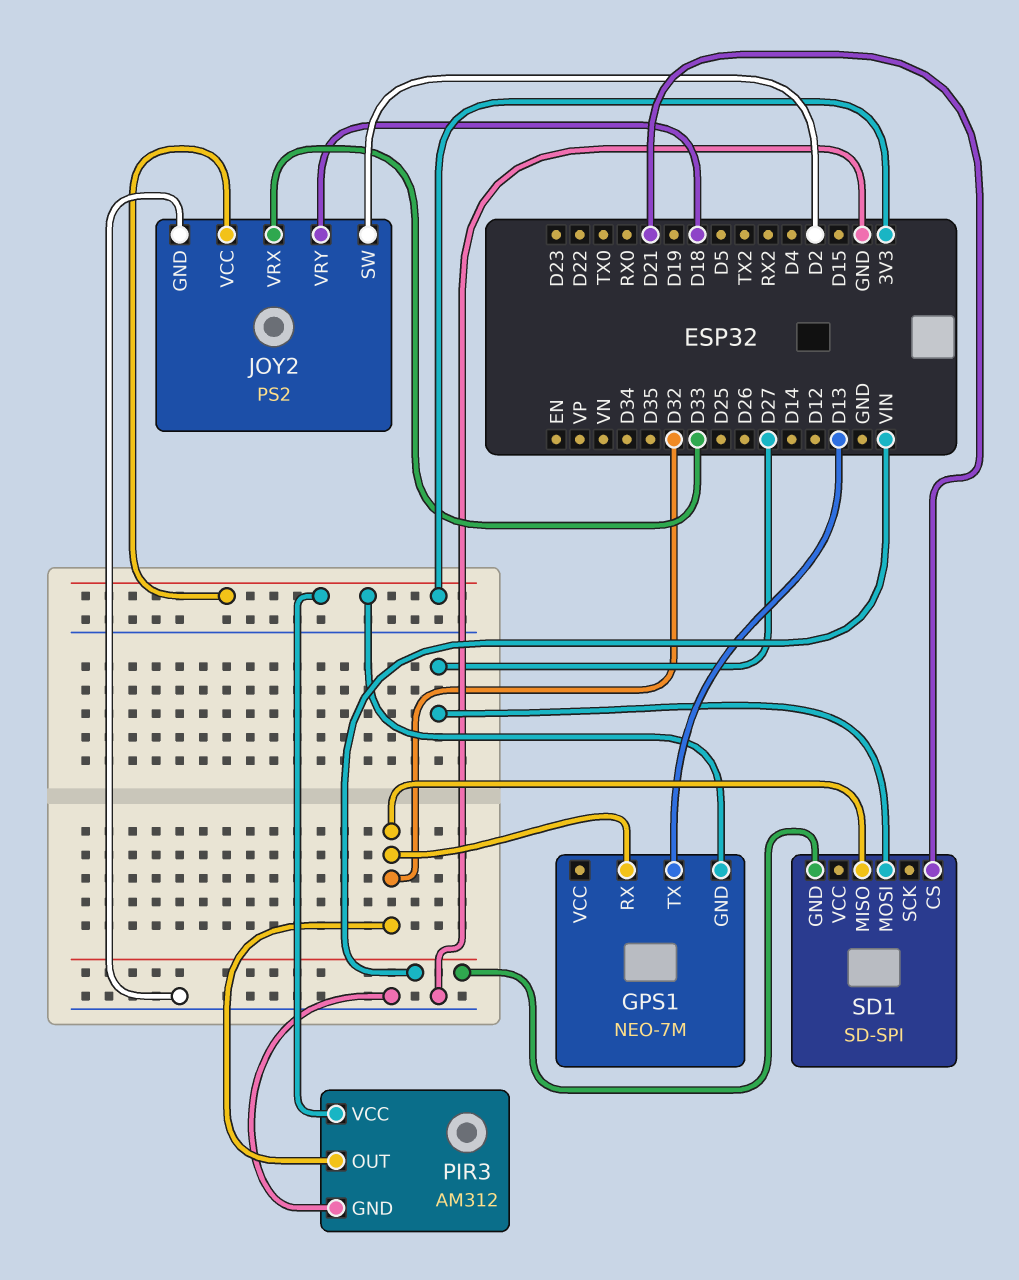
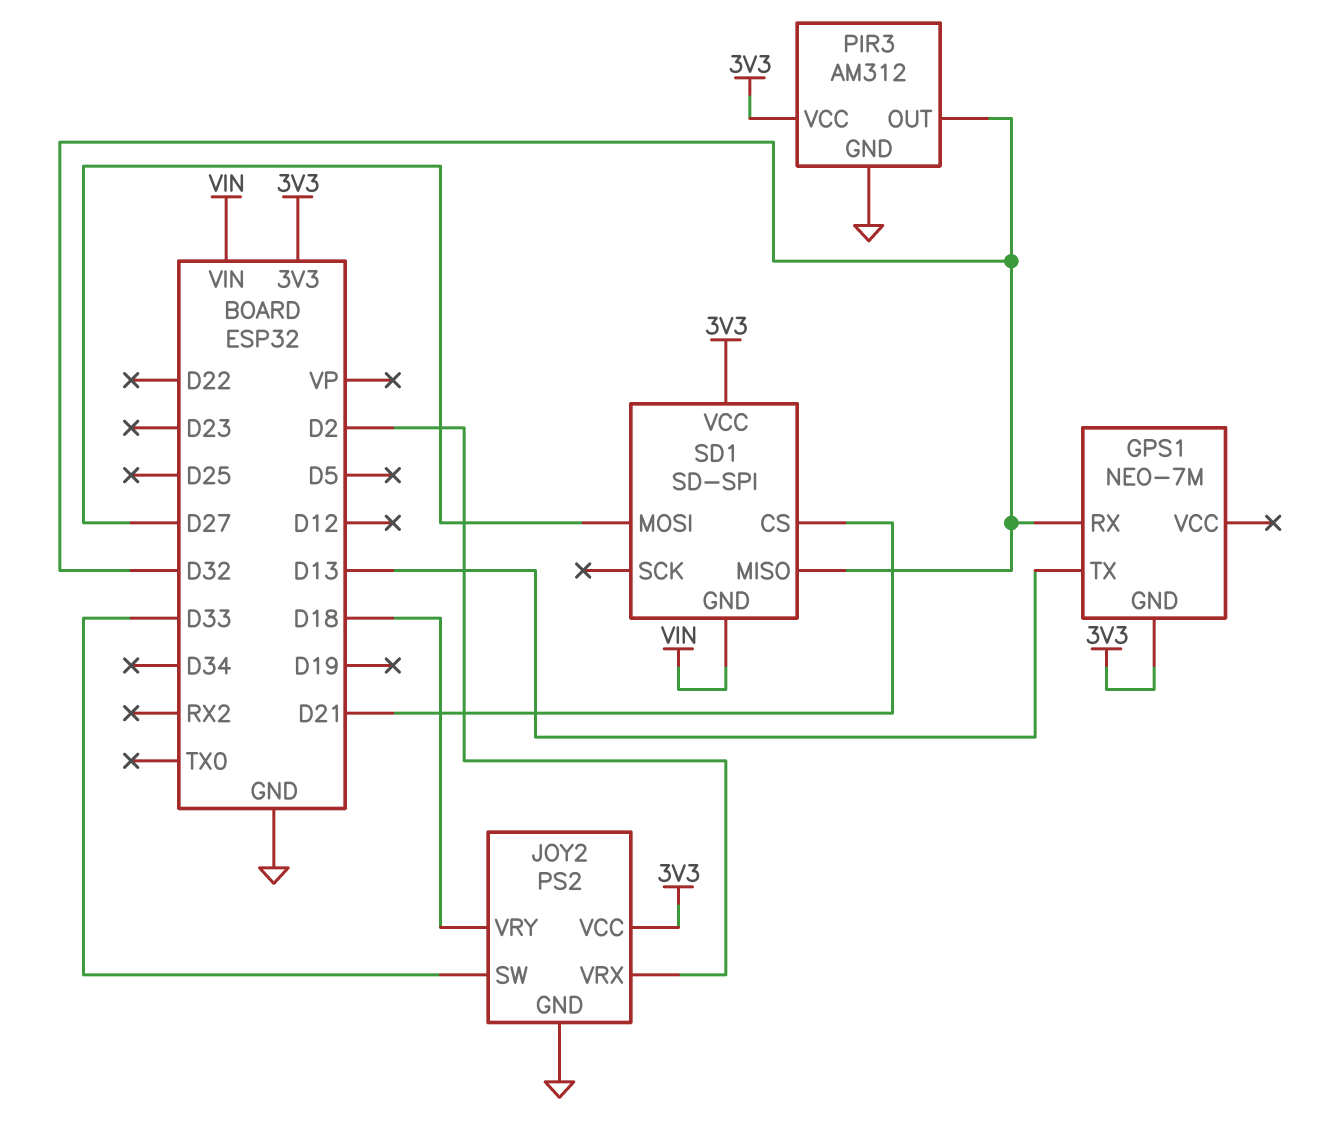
JOY2 pin SW: D2 -> D33
JOY2 pin VRX: D33 -> D2
SD1 pin VCC: none -> 3V3

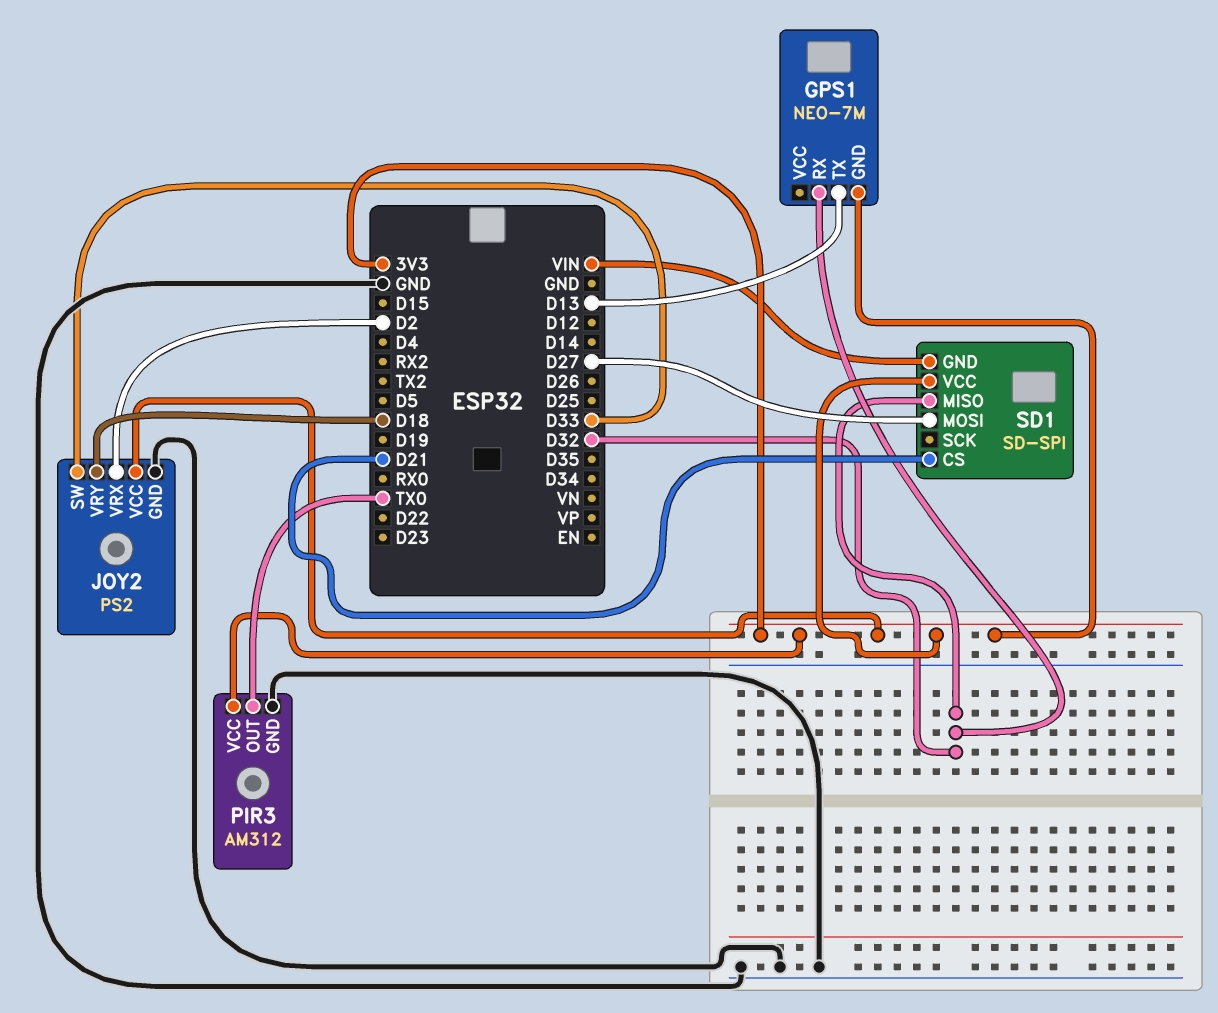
PIR3 pin OUT: D32 -> TX0

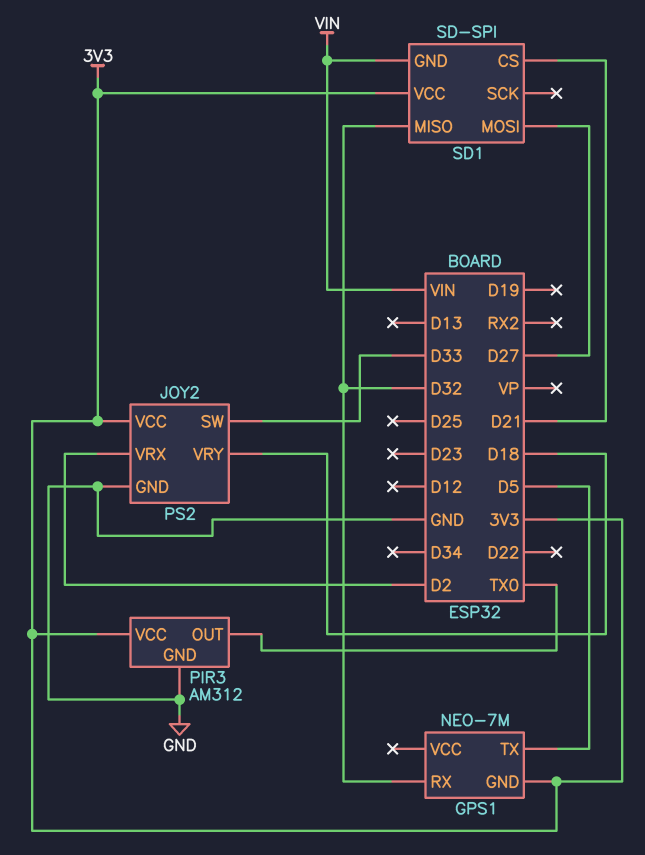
GPS1 pin TX: D13 -> D5

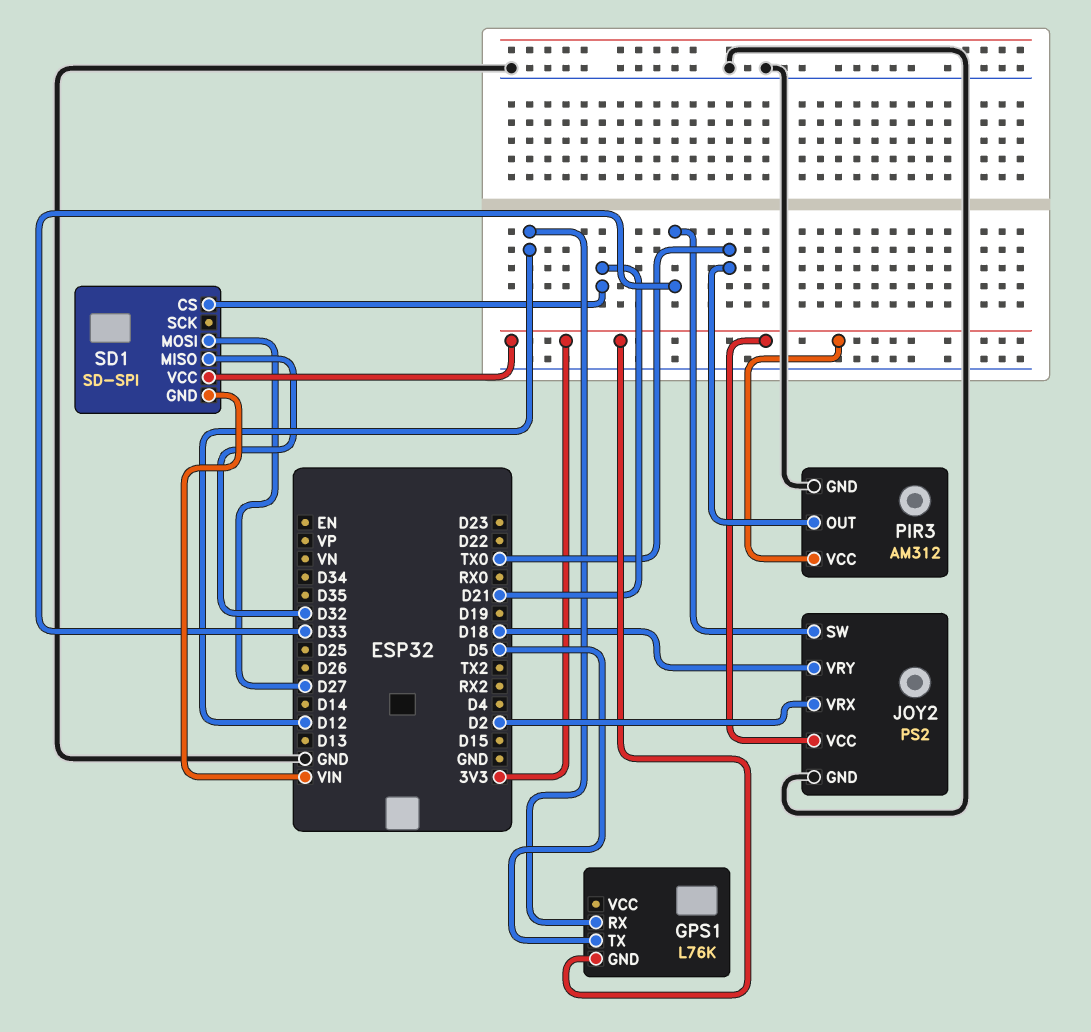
GPS1: NEO-7M -> L76K
GPS1 pin RX: D32 -> D12

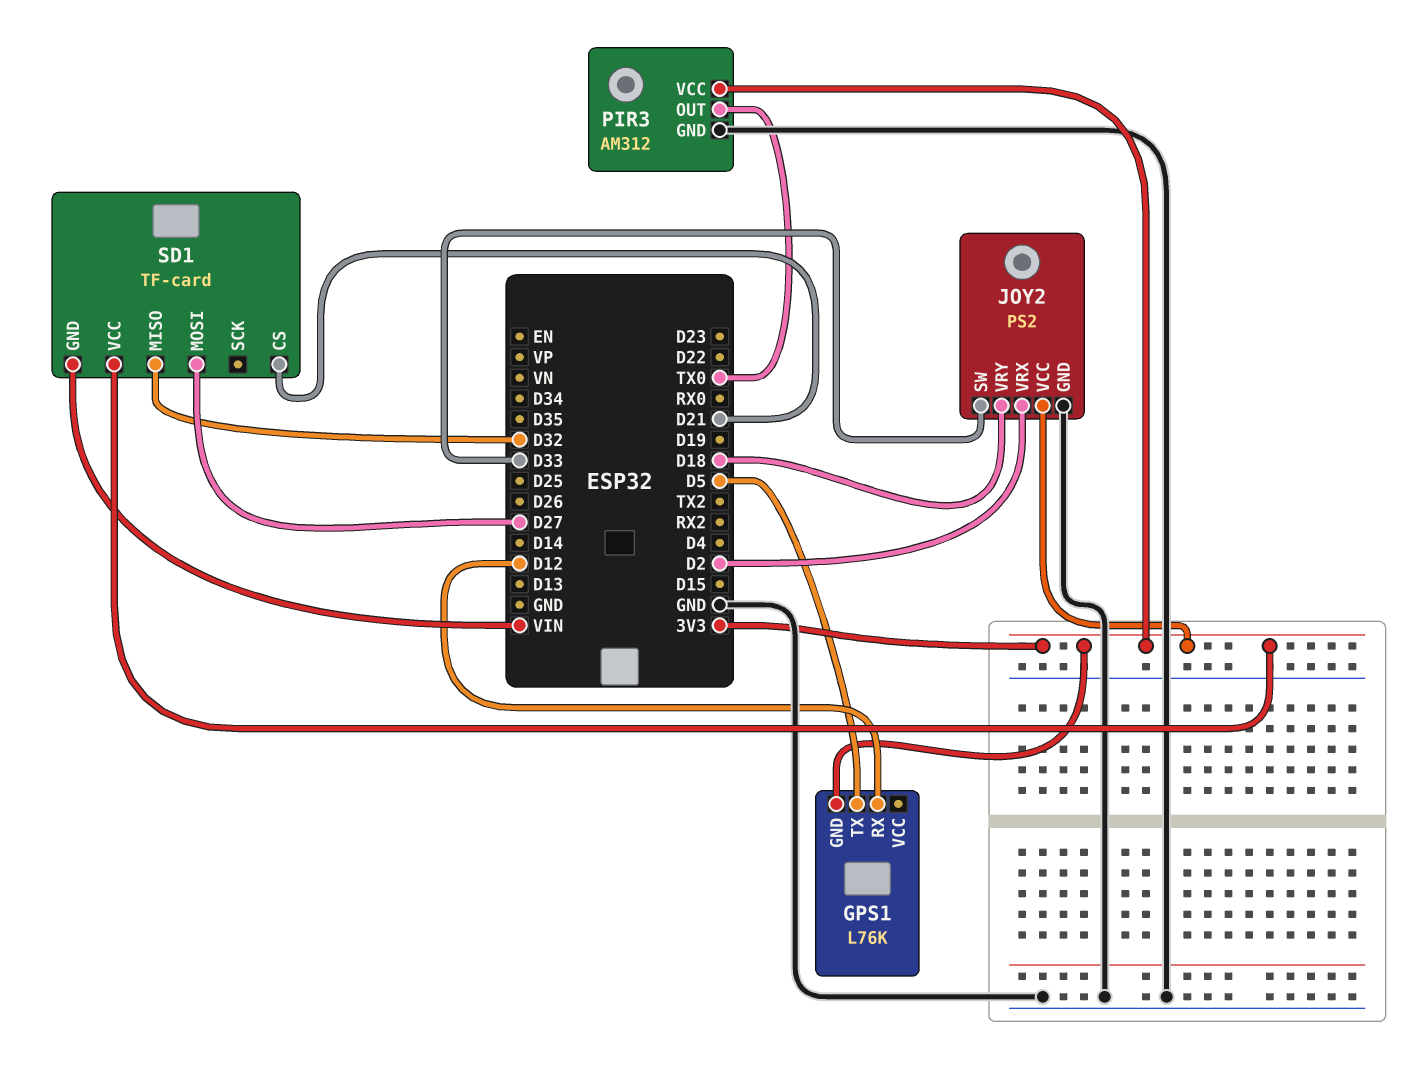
SD1: SD-SPI -> TF-card

